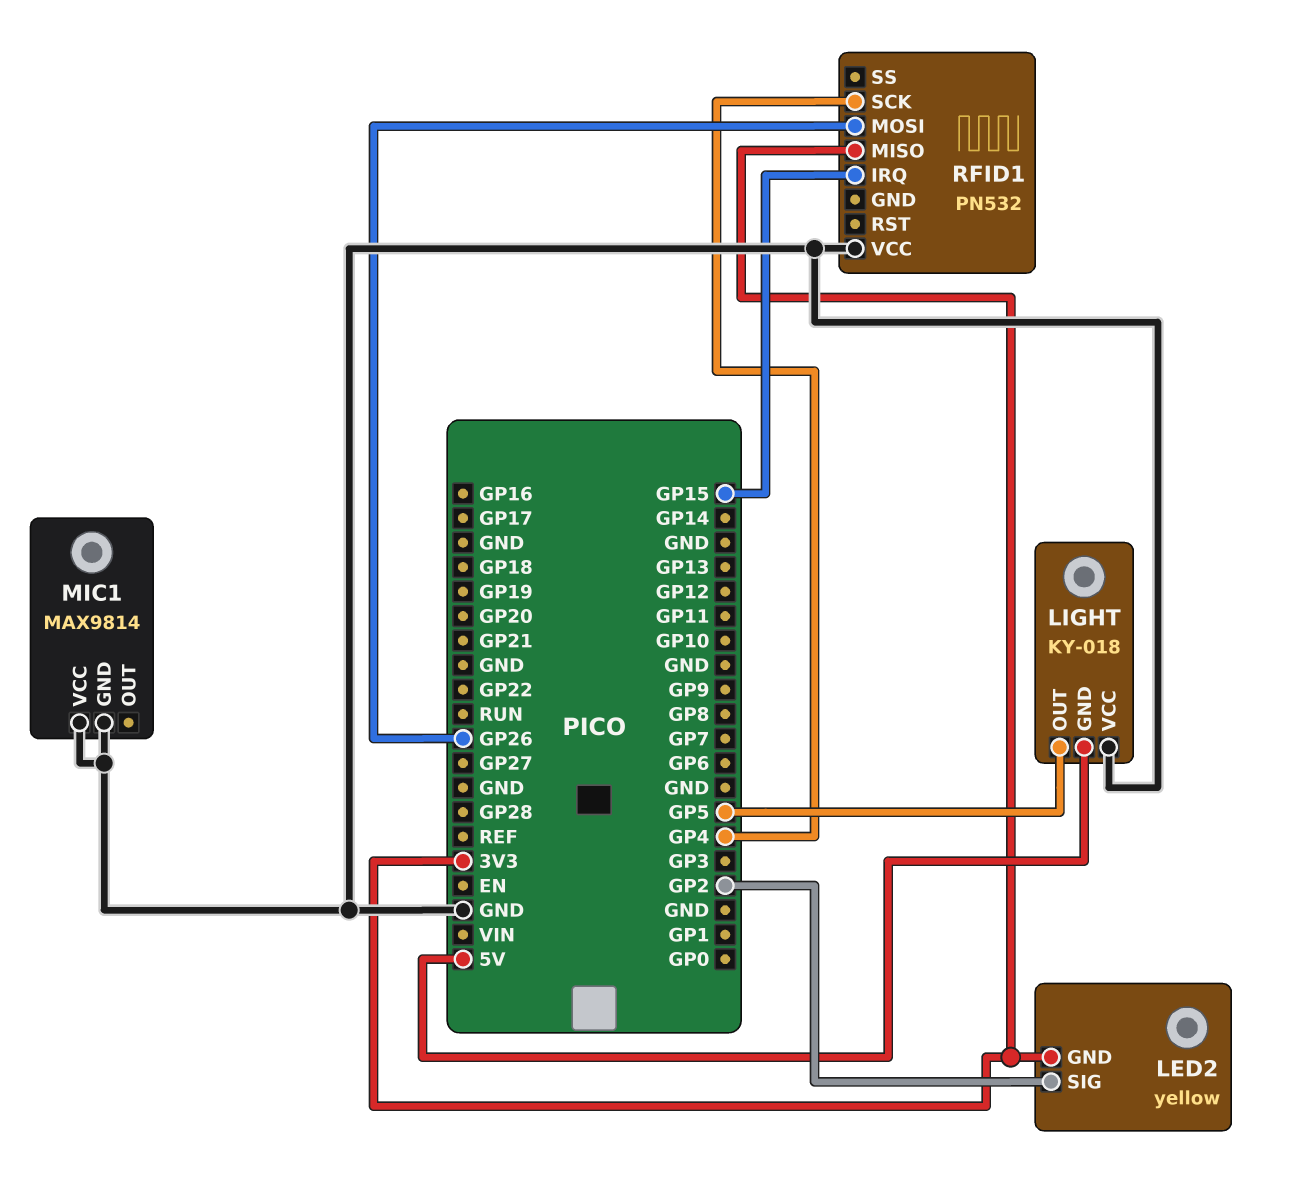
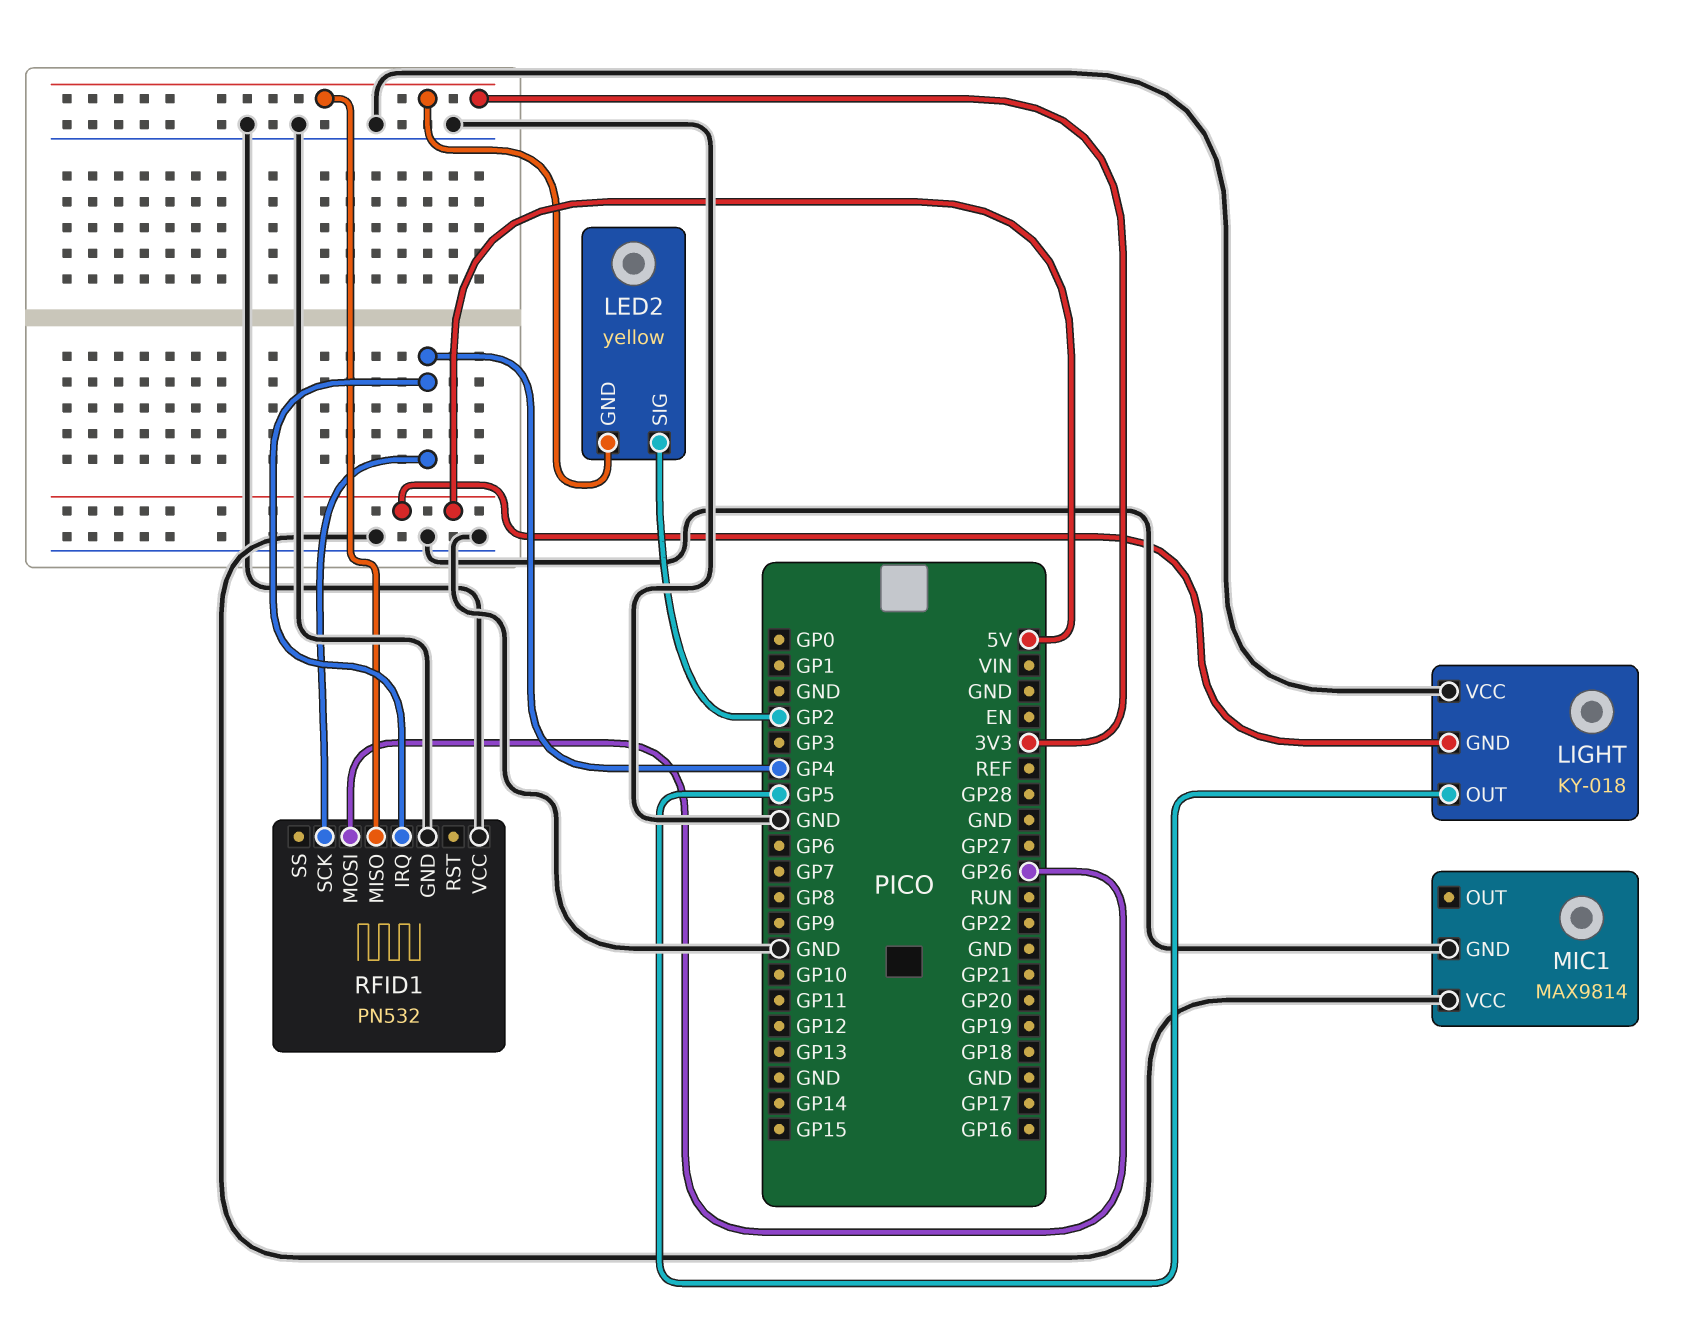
RFID1 pin GND: none -> GND
RFID1 pin IRQ: GP15 -> GP4

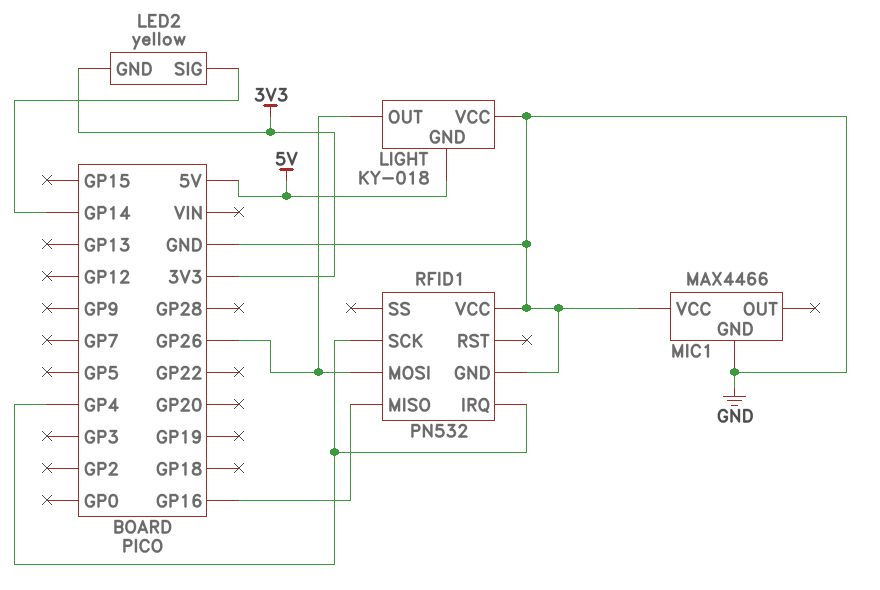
LED2 pin SIG: GP2 -> GP14
LIGHT pin OUT: GP5 -> GP26
MIC1: MAX9814 -> MAX4466
RFID1 pin MISO: 3V3 -> GP16

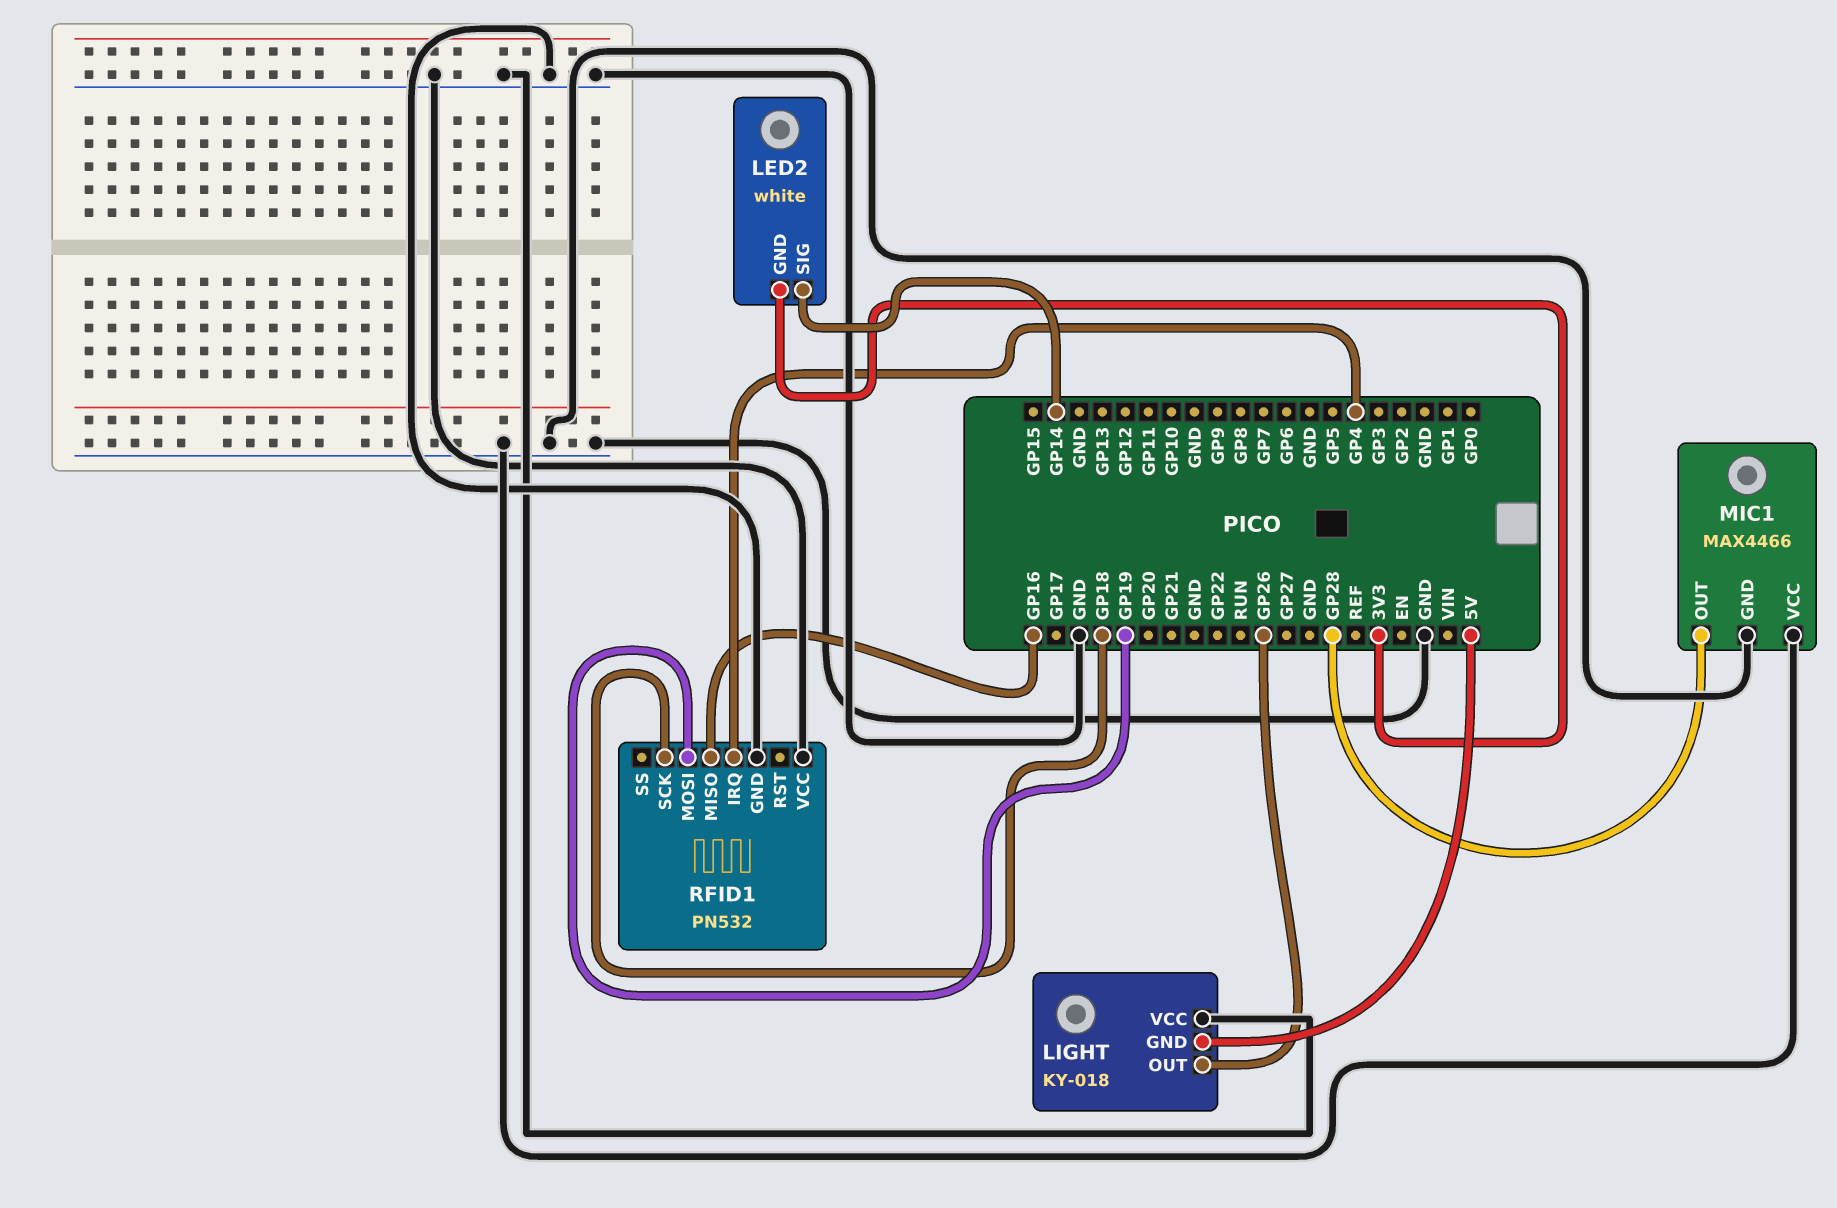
LED2: yellow -> white
MIC1 pin OUT: none -> GP28
RFID1 pin MOSI: GP26 -> GP19
RFID1 pin SCK: GP4 -> GP18

